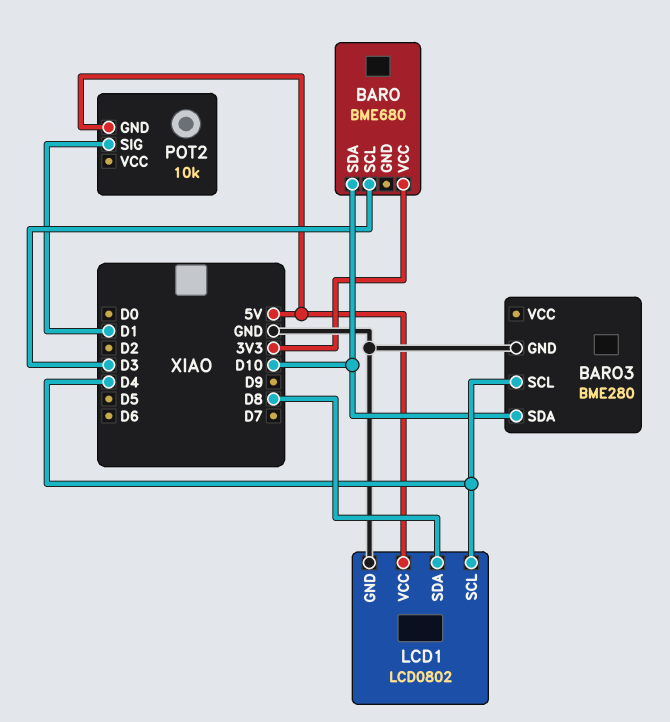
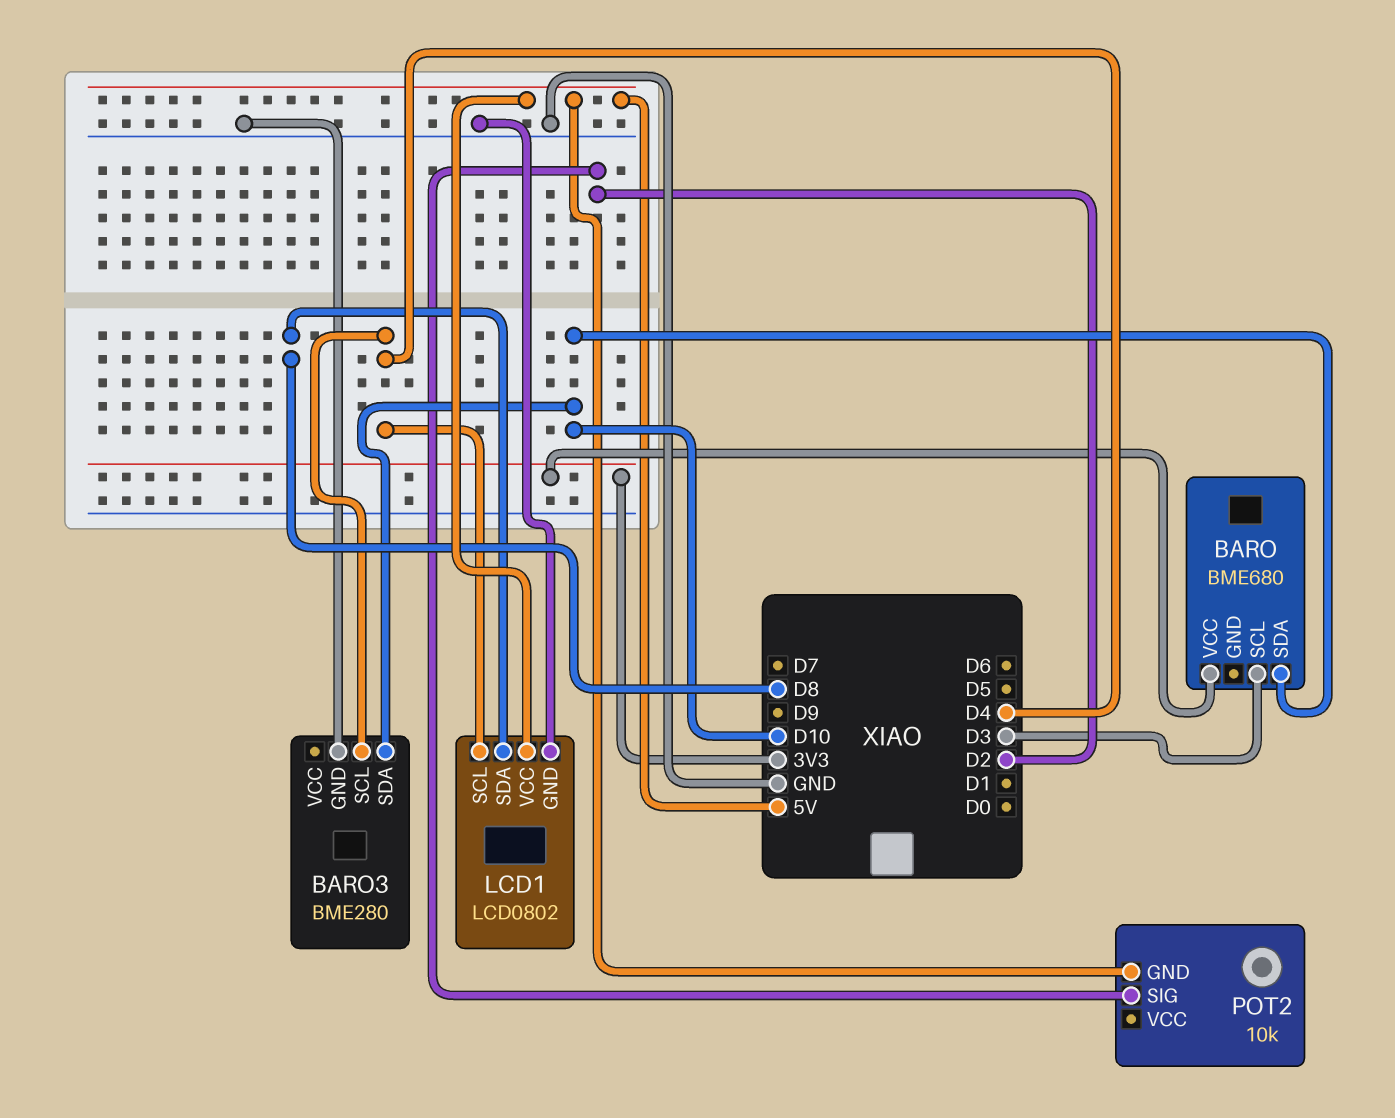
POT2 pin SIG: D1 -> D2

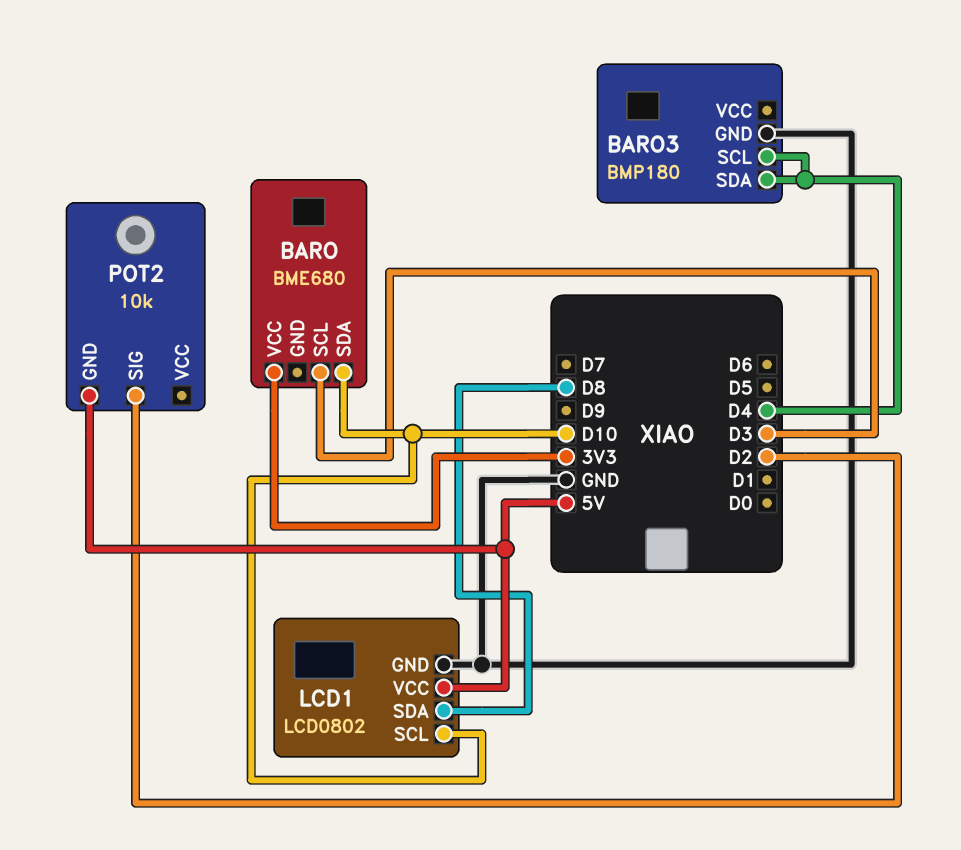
BARO3: BME280 -> BMP180
BARO3 pin SDA: D10 -> D4
LCD1 pin SCL: D4 -> D10

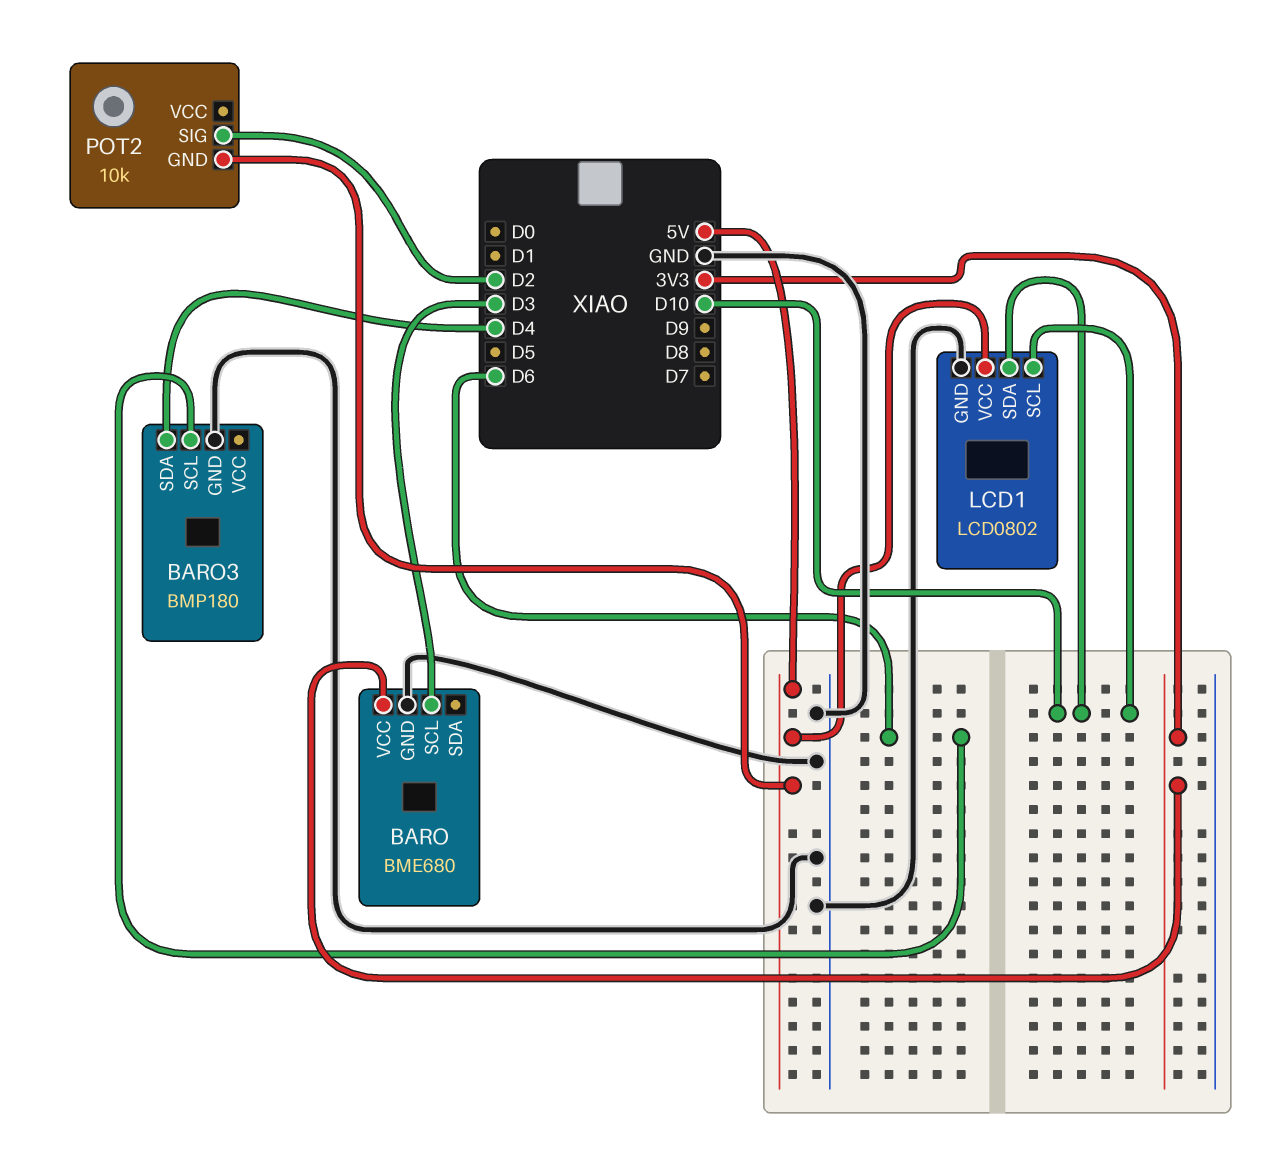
BARO pin GND: none -> GND
BARO pin SDA: D10 -> none
BARO3 pin SCL: D4 -> D6
LCD1 pin SDA: D8 -> D10

